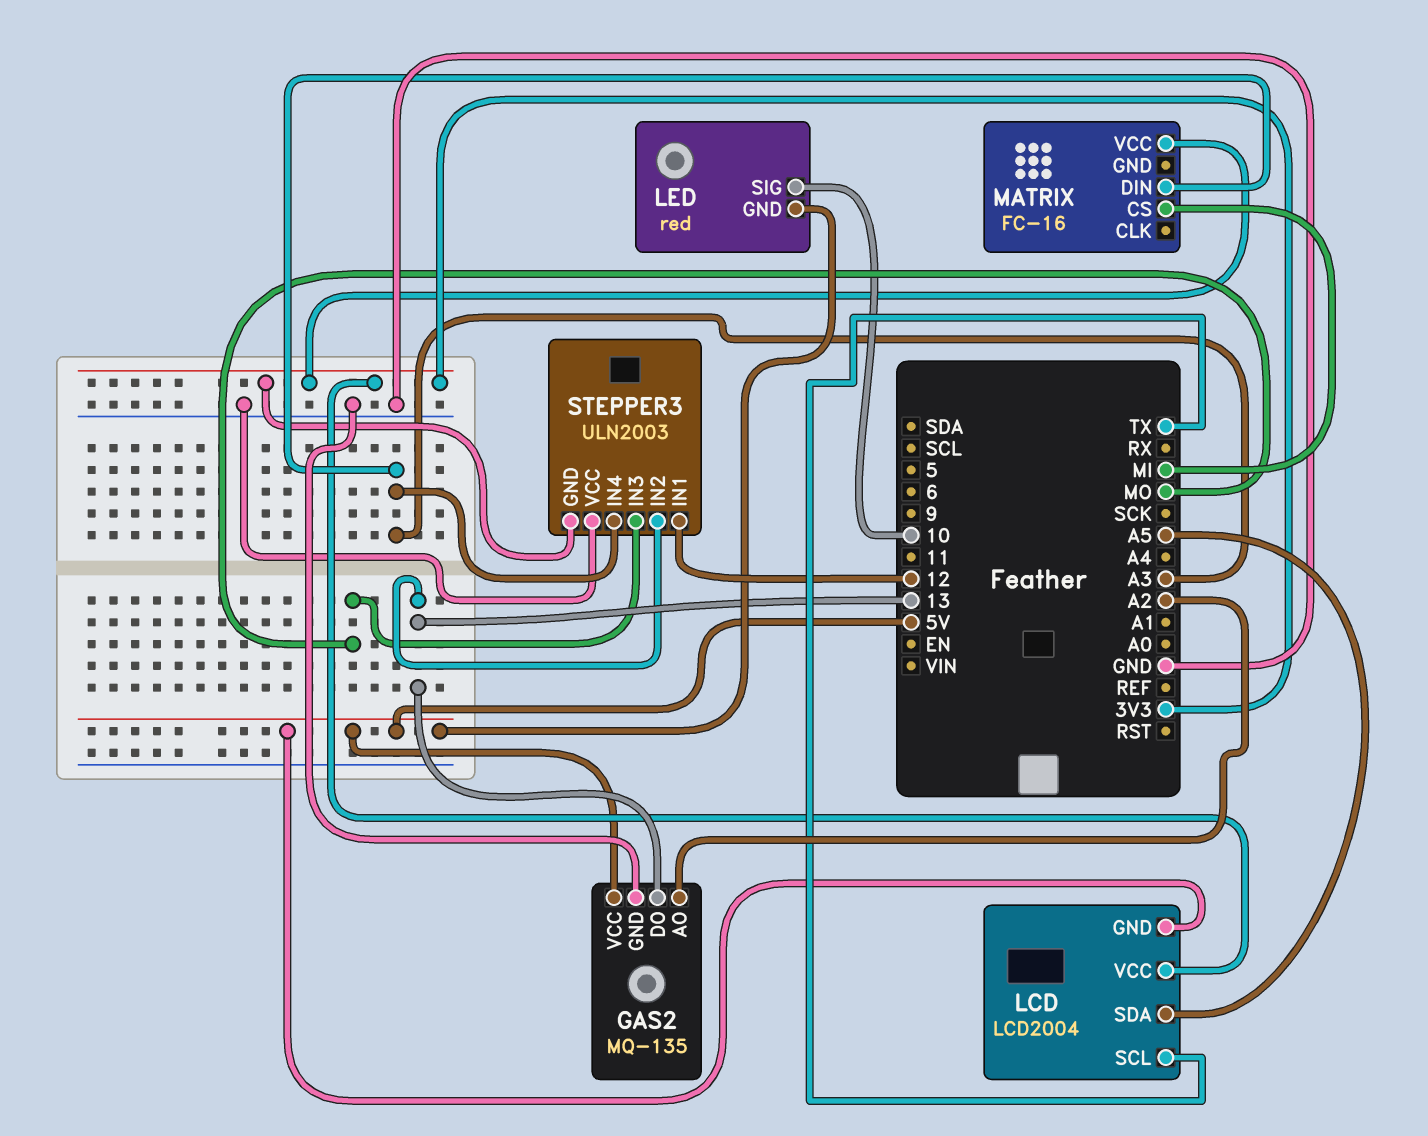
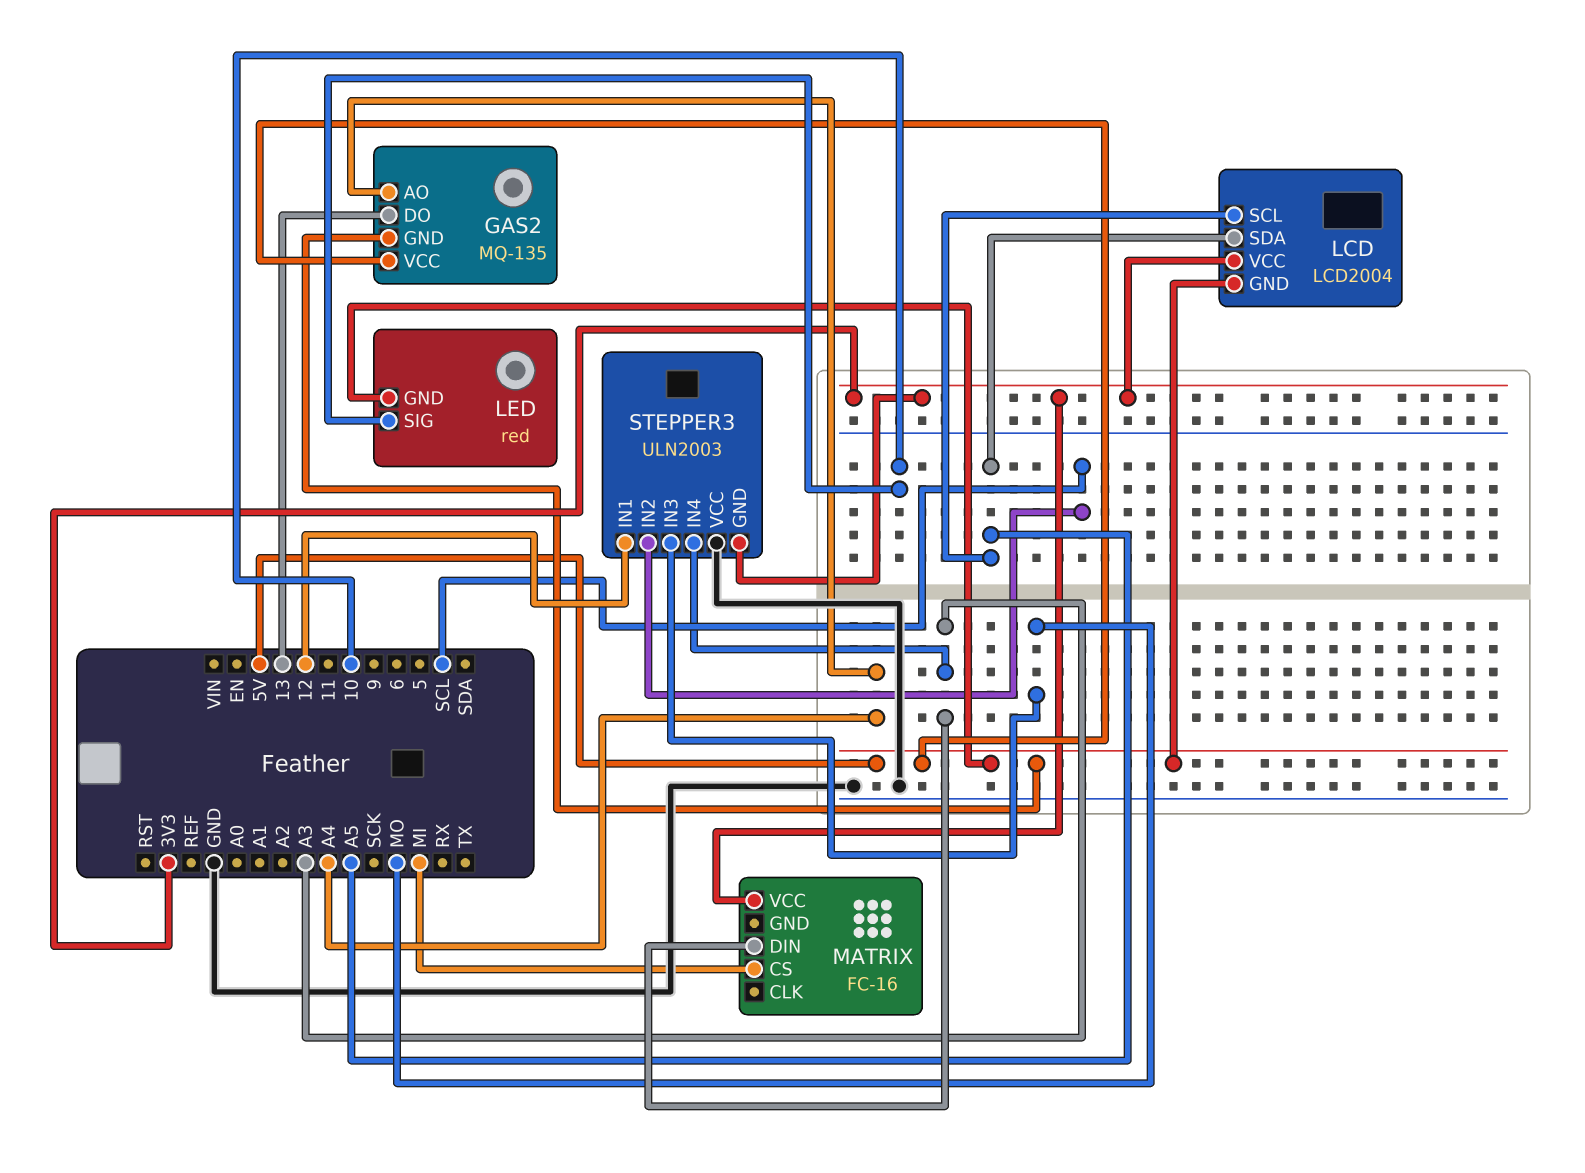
GAS2 pin AO: A2 -> A4
GAS2 pin GND: GND -> 5V
LCD pin SCL: TX -> A5
STEPPER3 pin IN2: 13 -> SCL

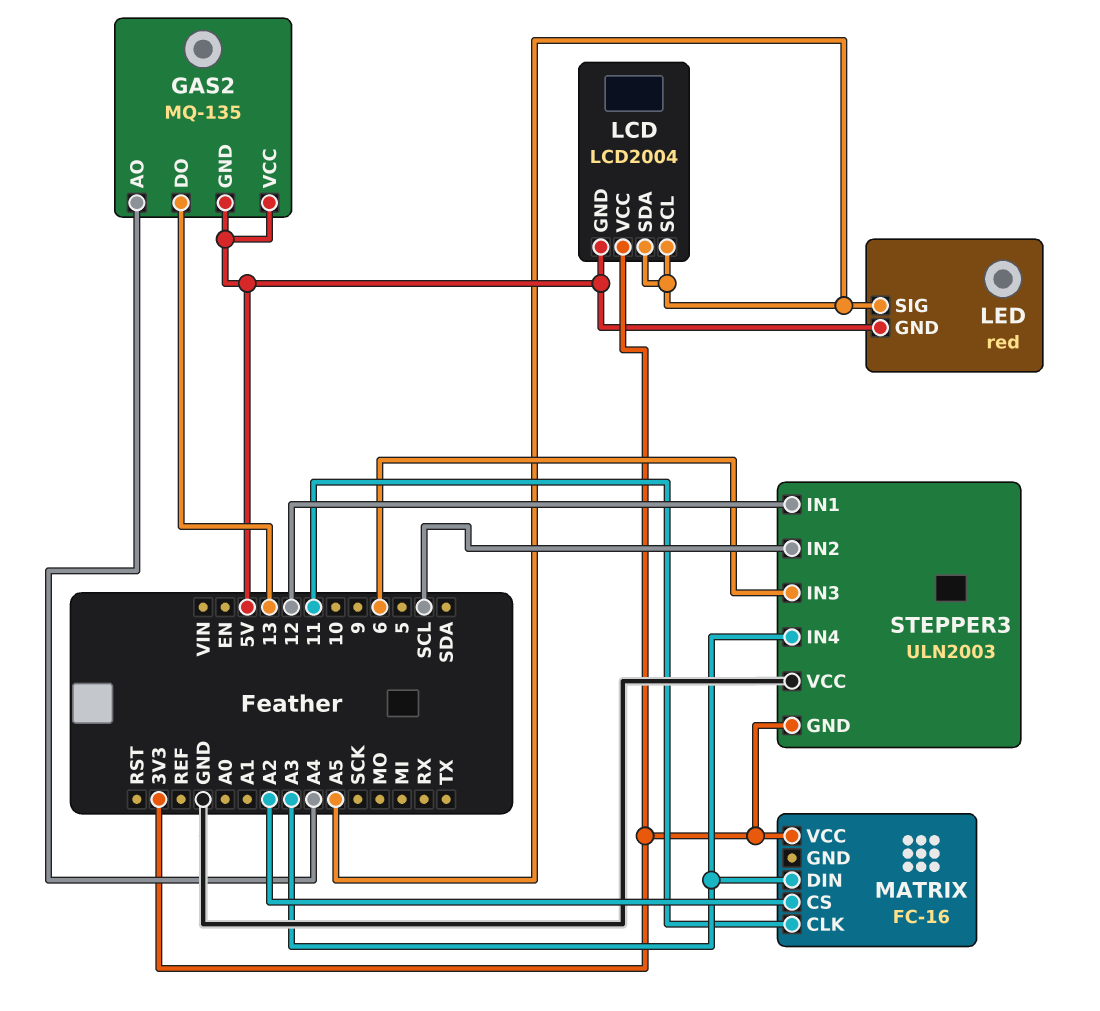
LED pin SIG: 10 -> A5
MATRIX pin CLK: none -> 11
MATRIX pin CS: MI -> A2
STEPPER3 pin IN3: MO -> 6

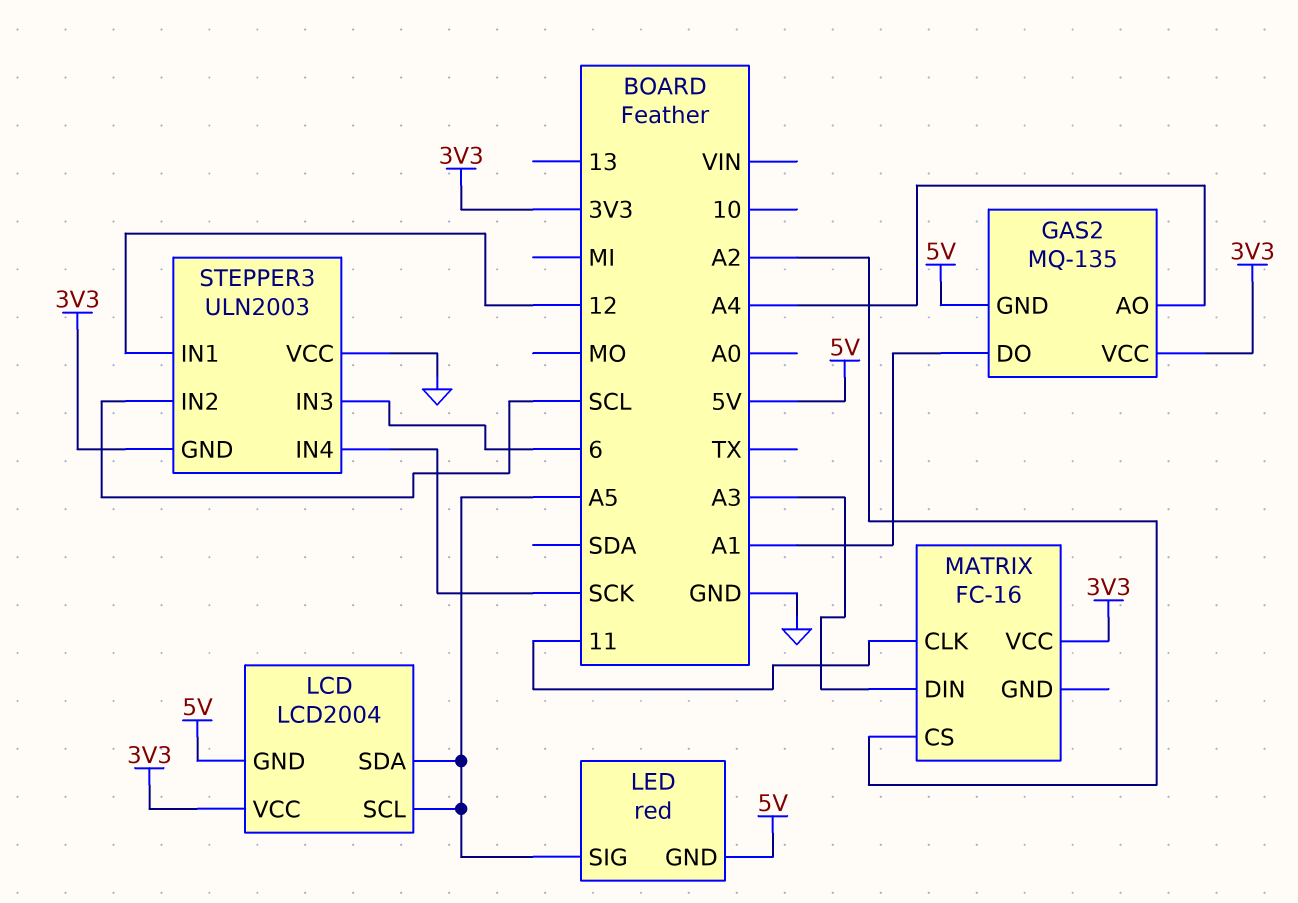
GAS2 pin DO: 13 -> A1
GAS2 pin VCC: 5V -> 3V3
STEPPER3 pin IN4: A3 -> SCK

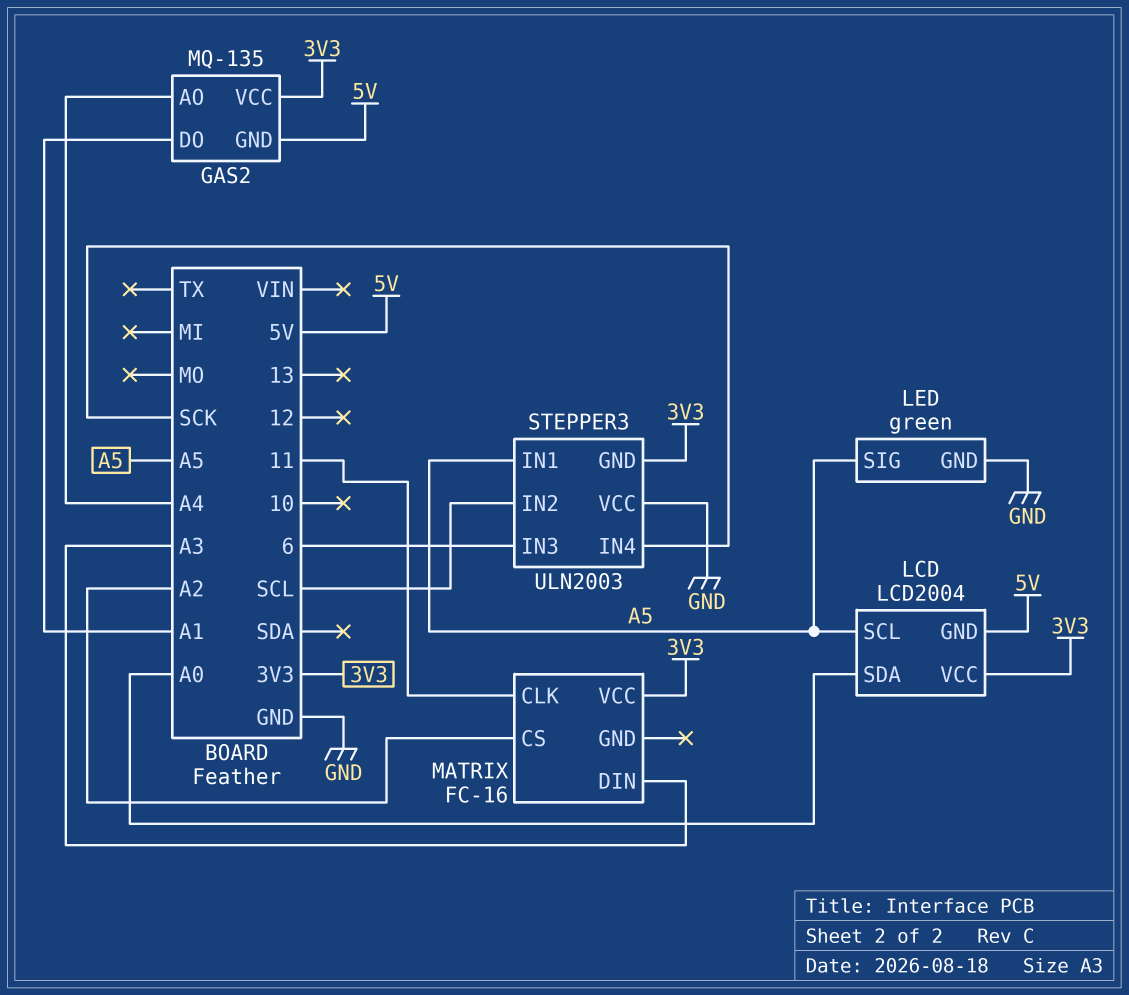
LCD pin SDA: A5 -> A0
LED: red -> green
LED pin GND: 5V -> GND
STEPPER3 pin IN1: 12 -> A5

